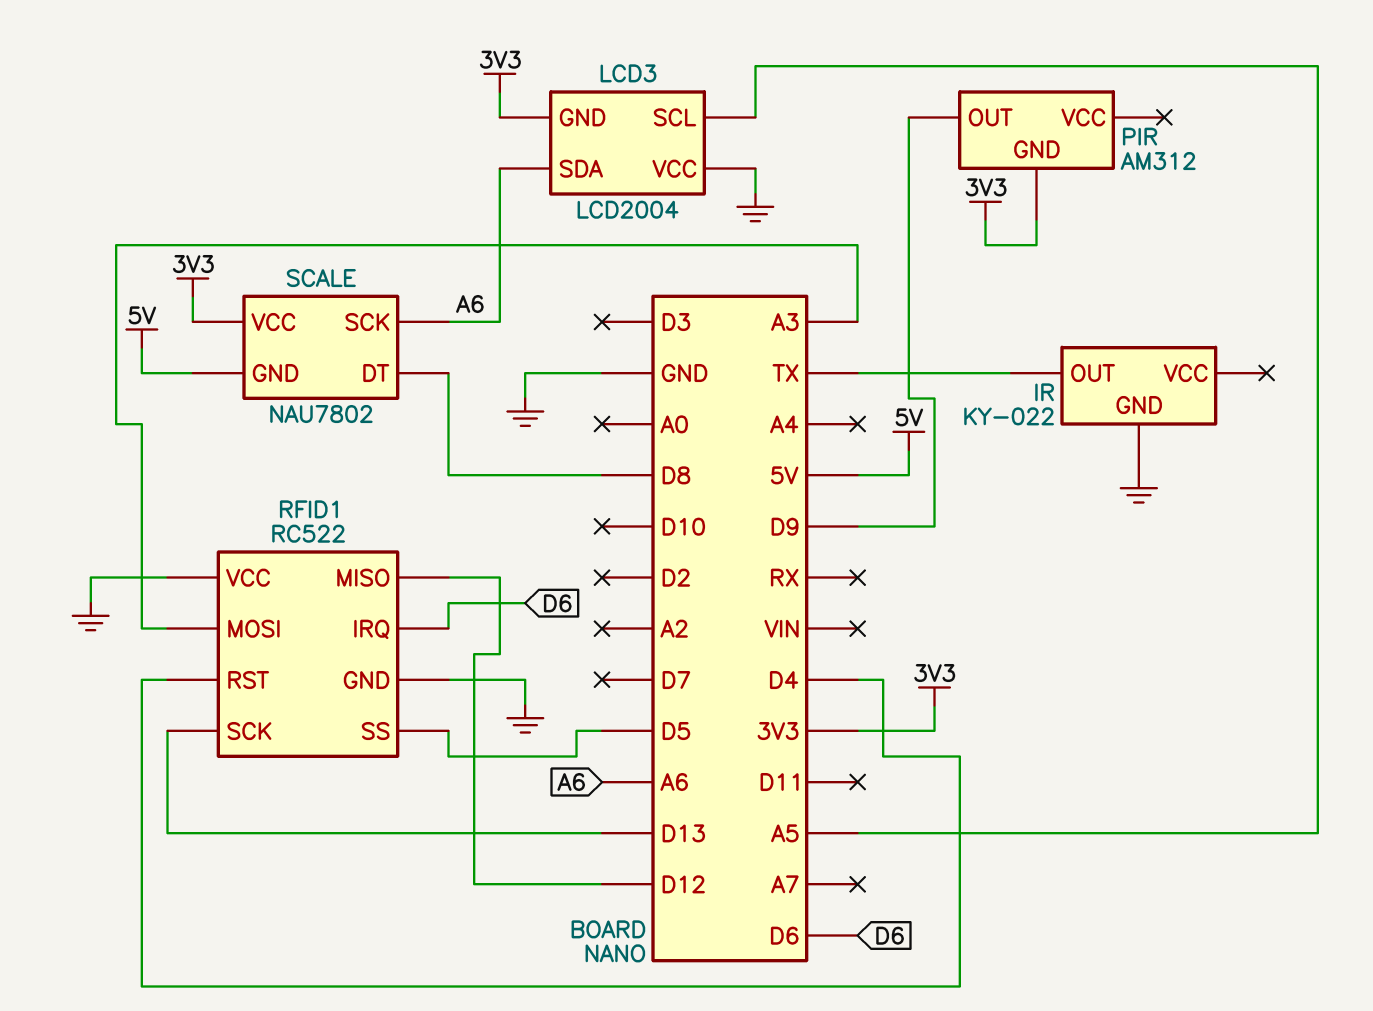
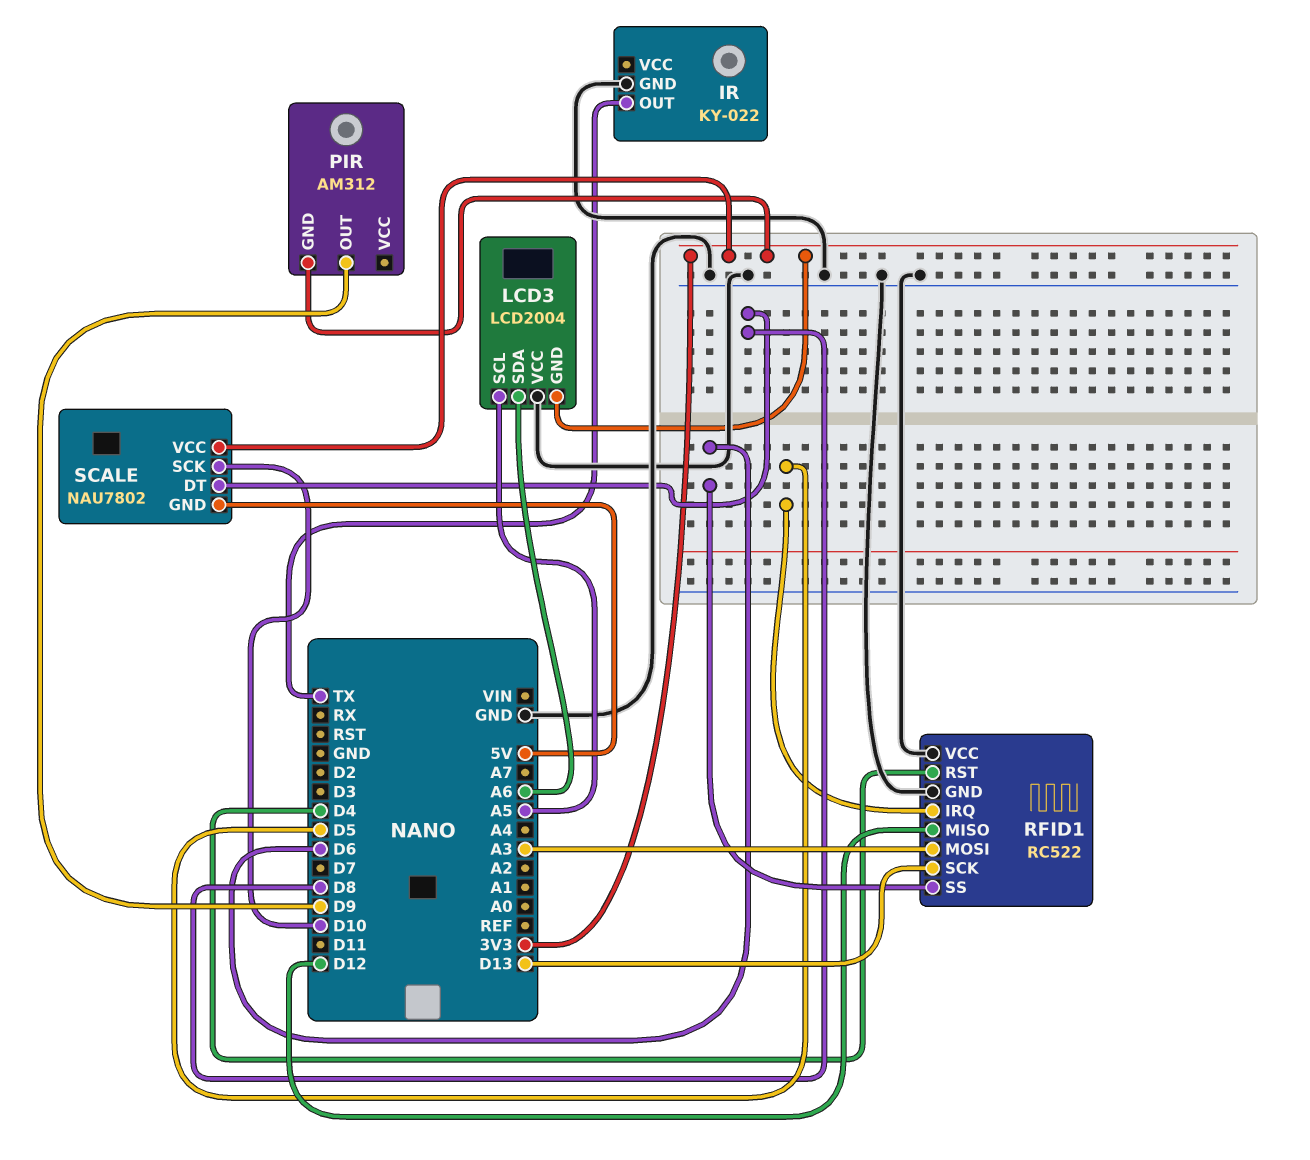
RFID1 pin IRQ: D6 -> D5
RFID1 pin SS: D5 -> D6
SCALE pin SCK: A6 -> D10

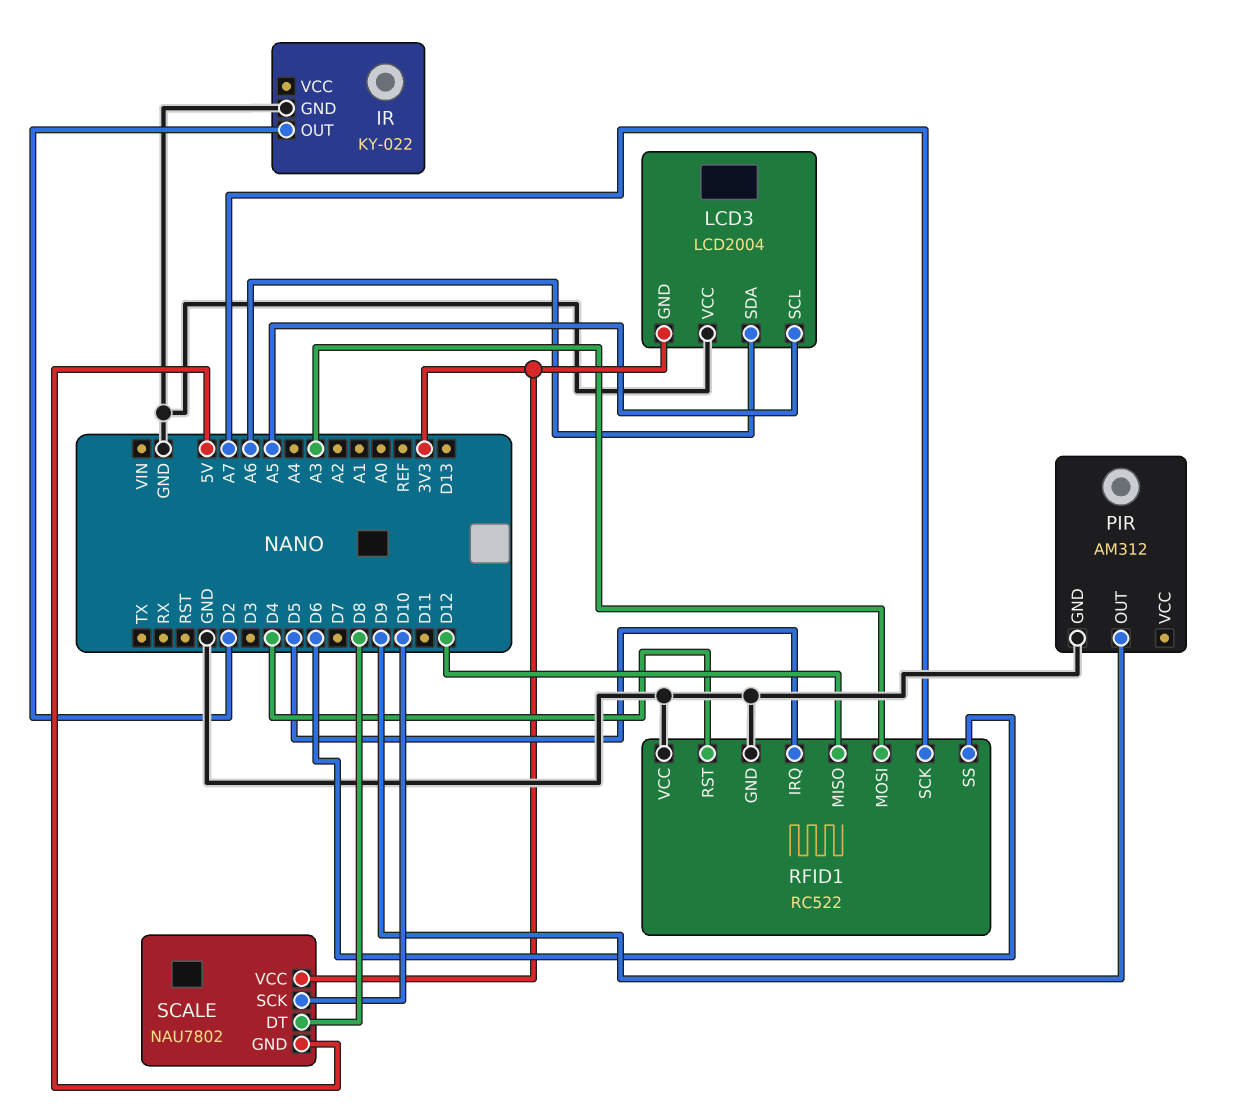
IR pin OUT: TX -> D2
PIR pin GND: 3V3 -> GND
RFID1 pin SCK: D13 -> A7

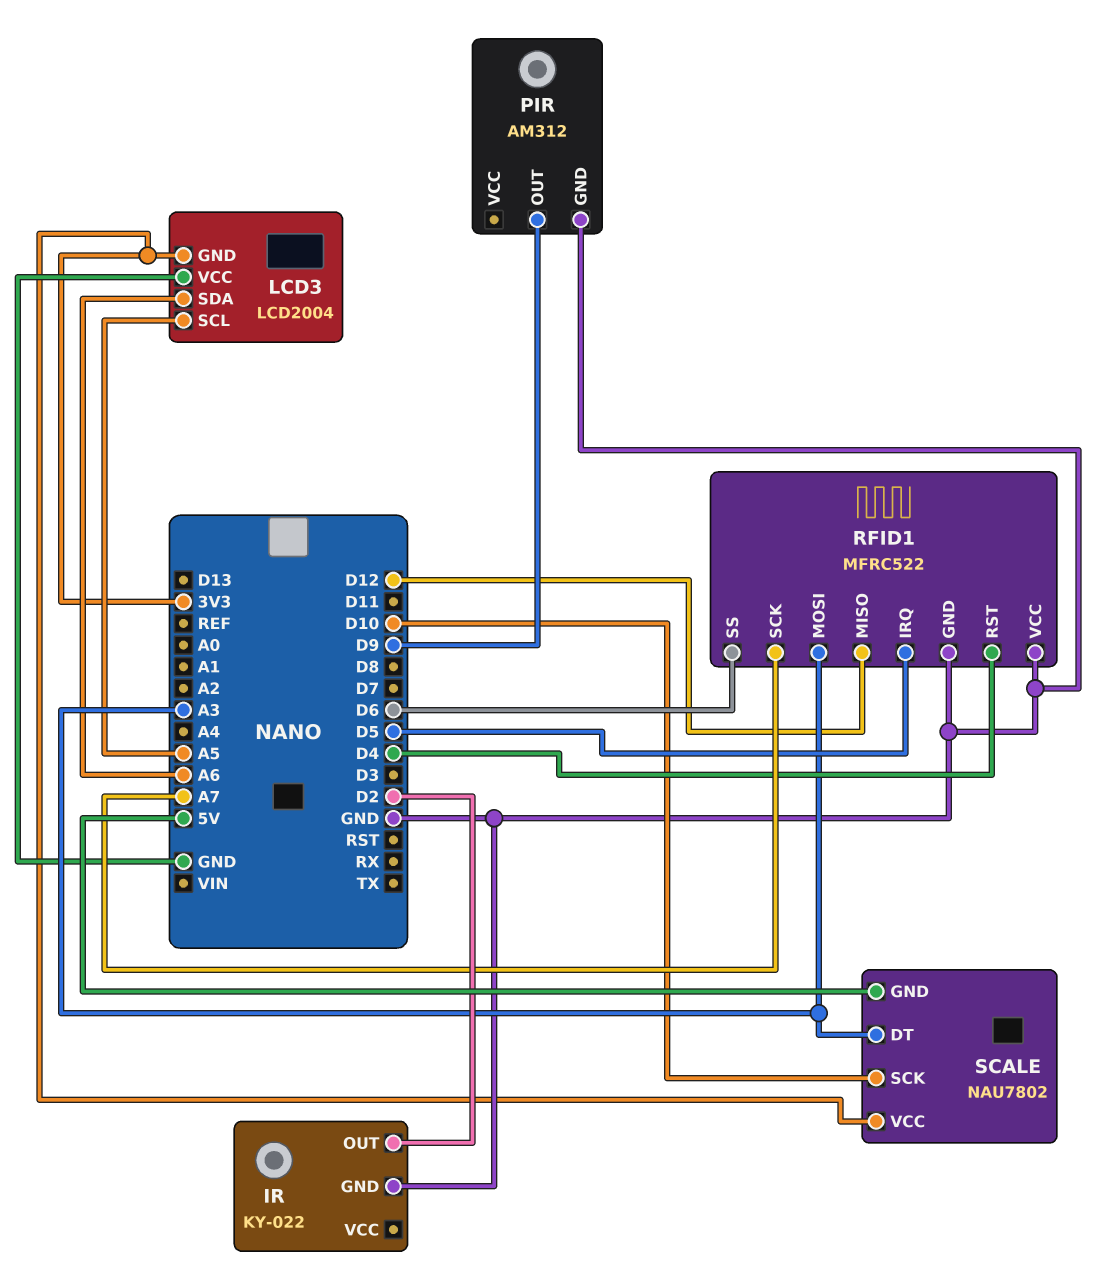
RFID1: RC522 -> MFRC522
SCALE pin DT: D8 -> A3

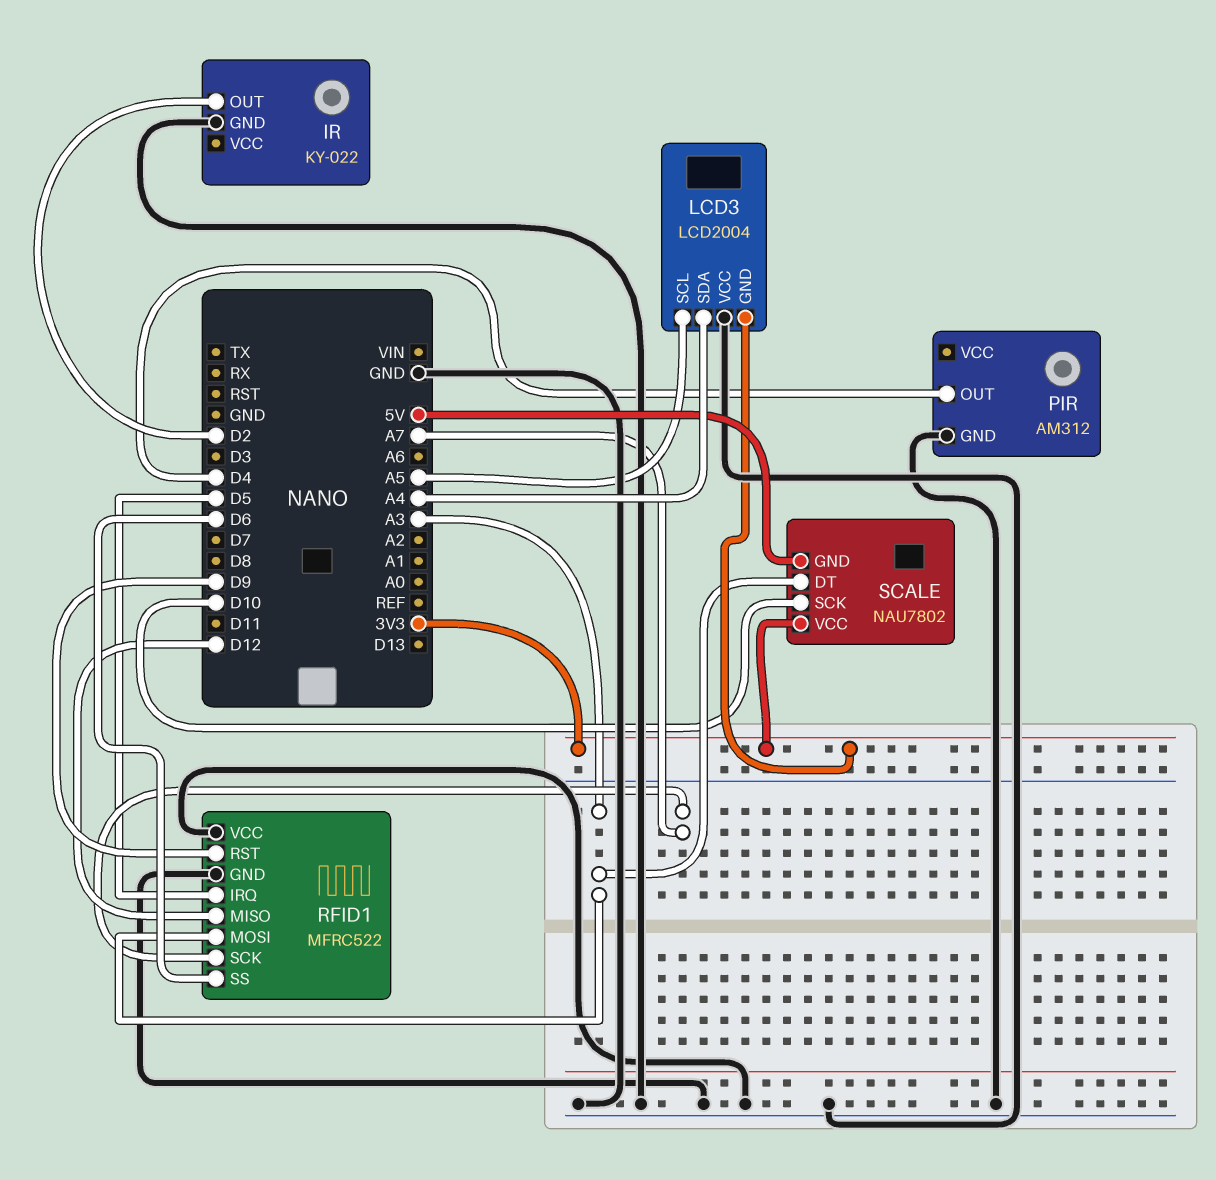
LCD3 pin SDA: A6 -> A4
PIR pin OUT: D9 -> D4
RFID1 pin RST: D4 -> D9

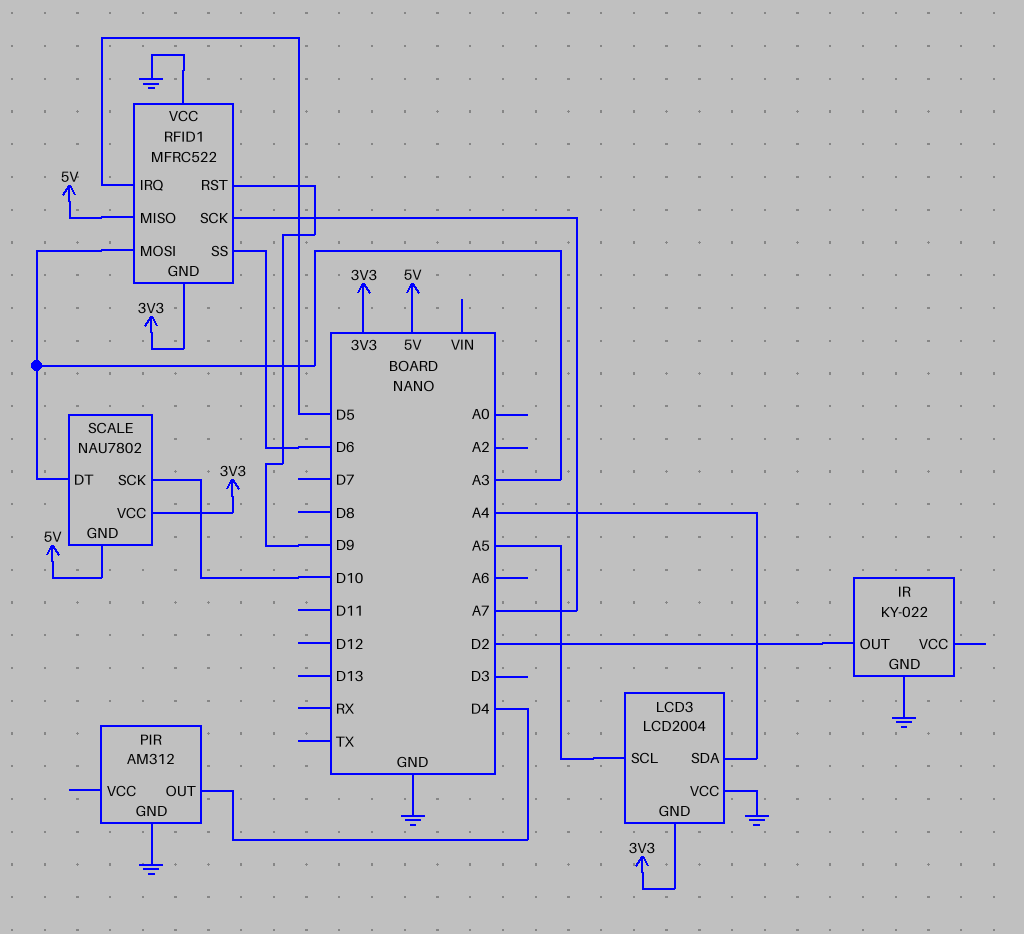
RFID1 pin GND: GND -> 3V3
RFID1 pin MISO: D12 -> 5V

